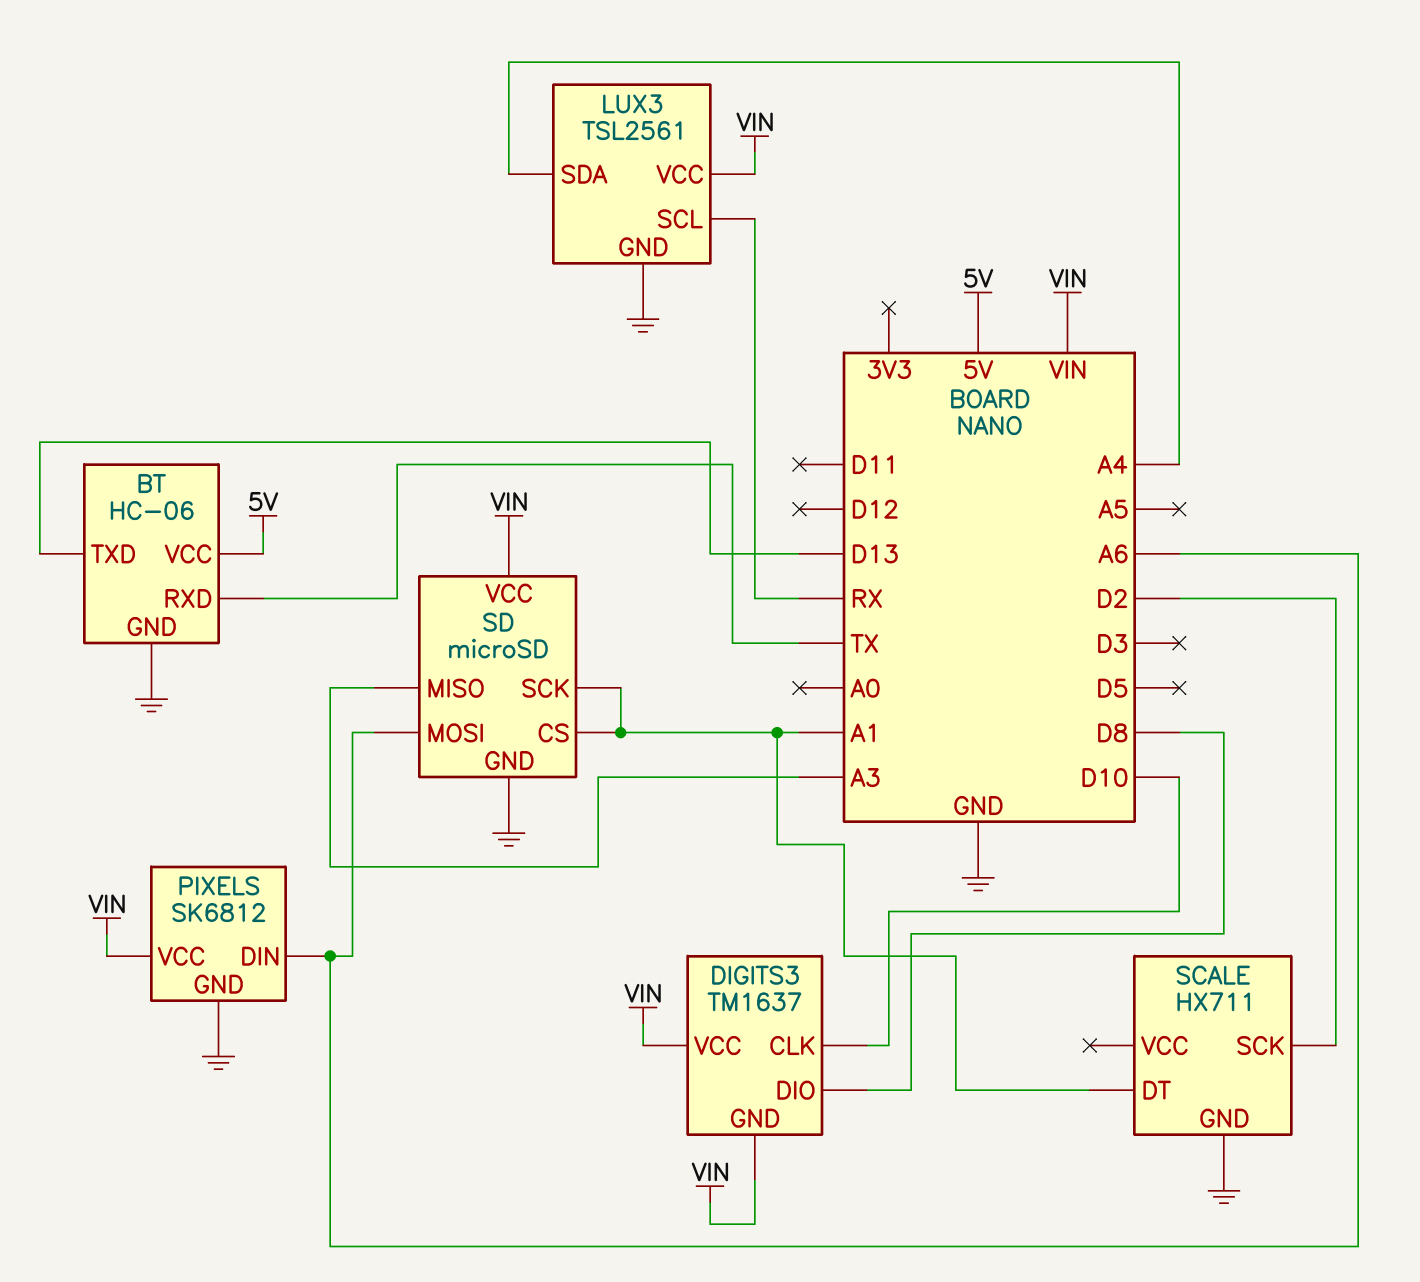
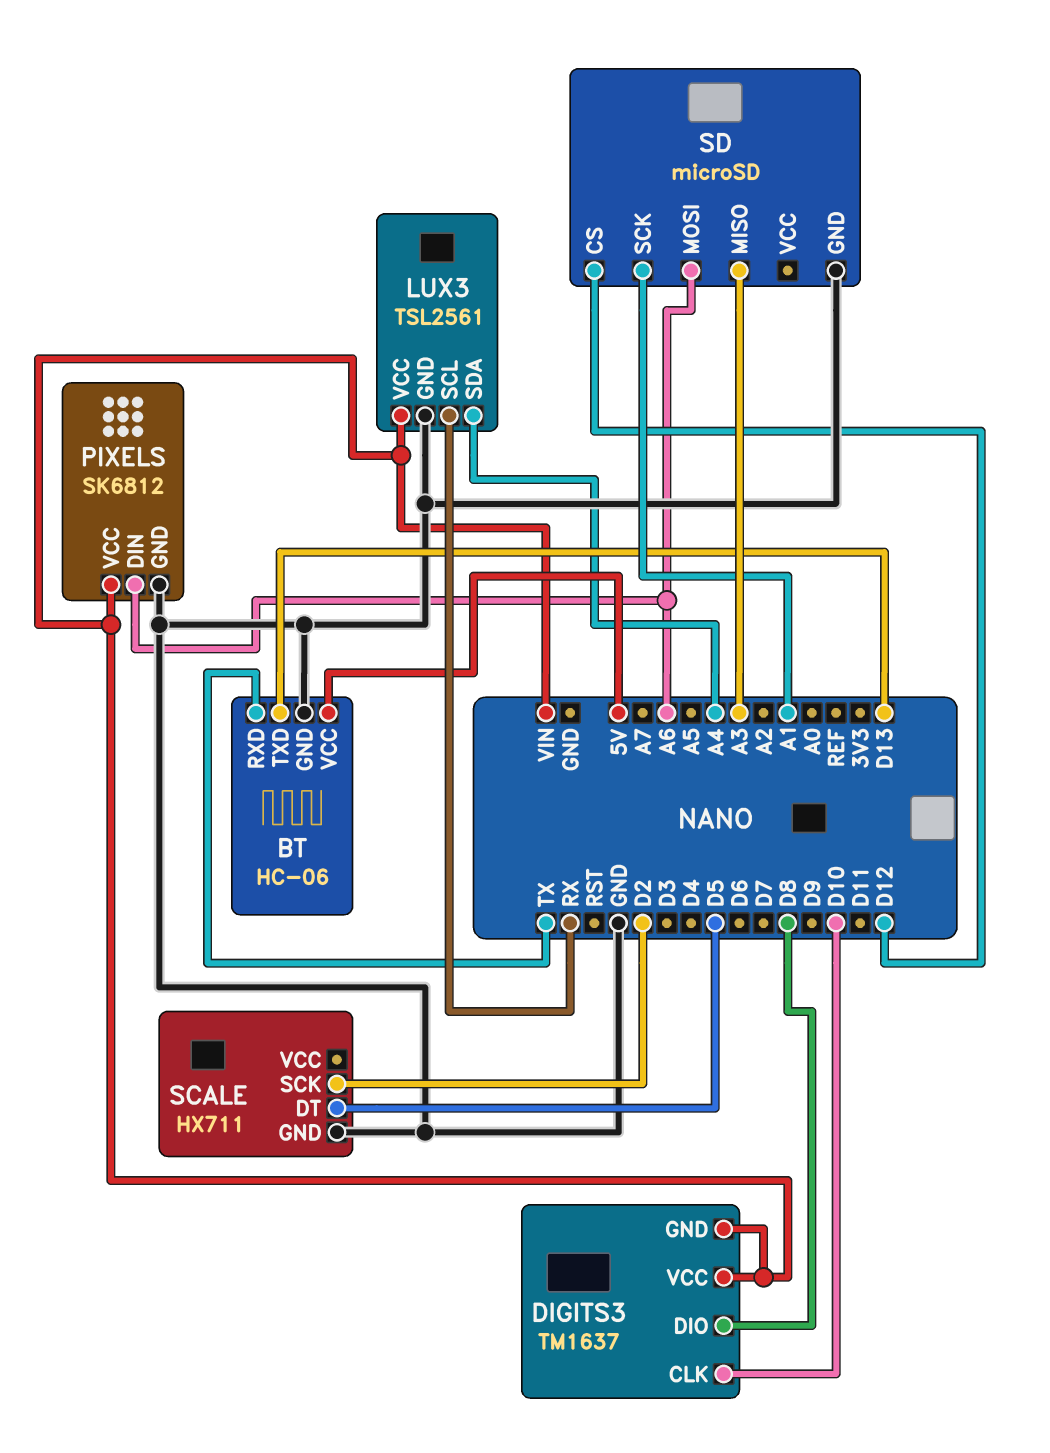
SCALE pin DT: A1 -> D5
SD pin CS: A1 -> D12
SD pin VCC: VIN -> none

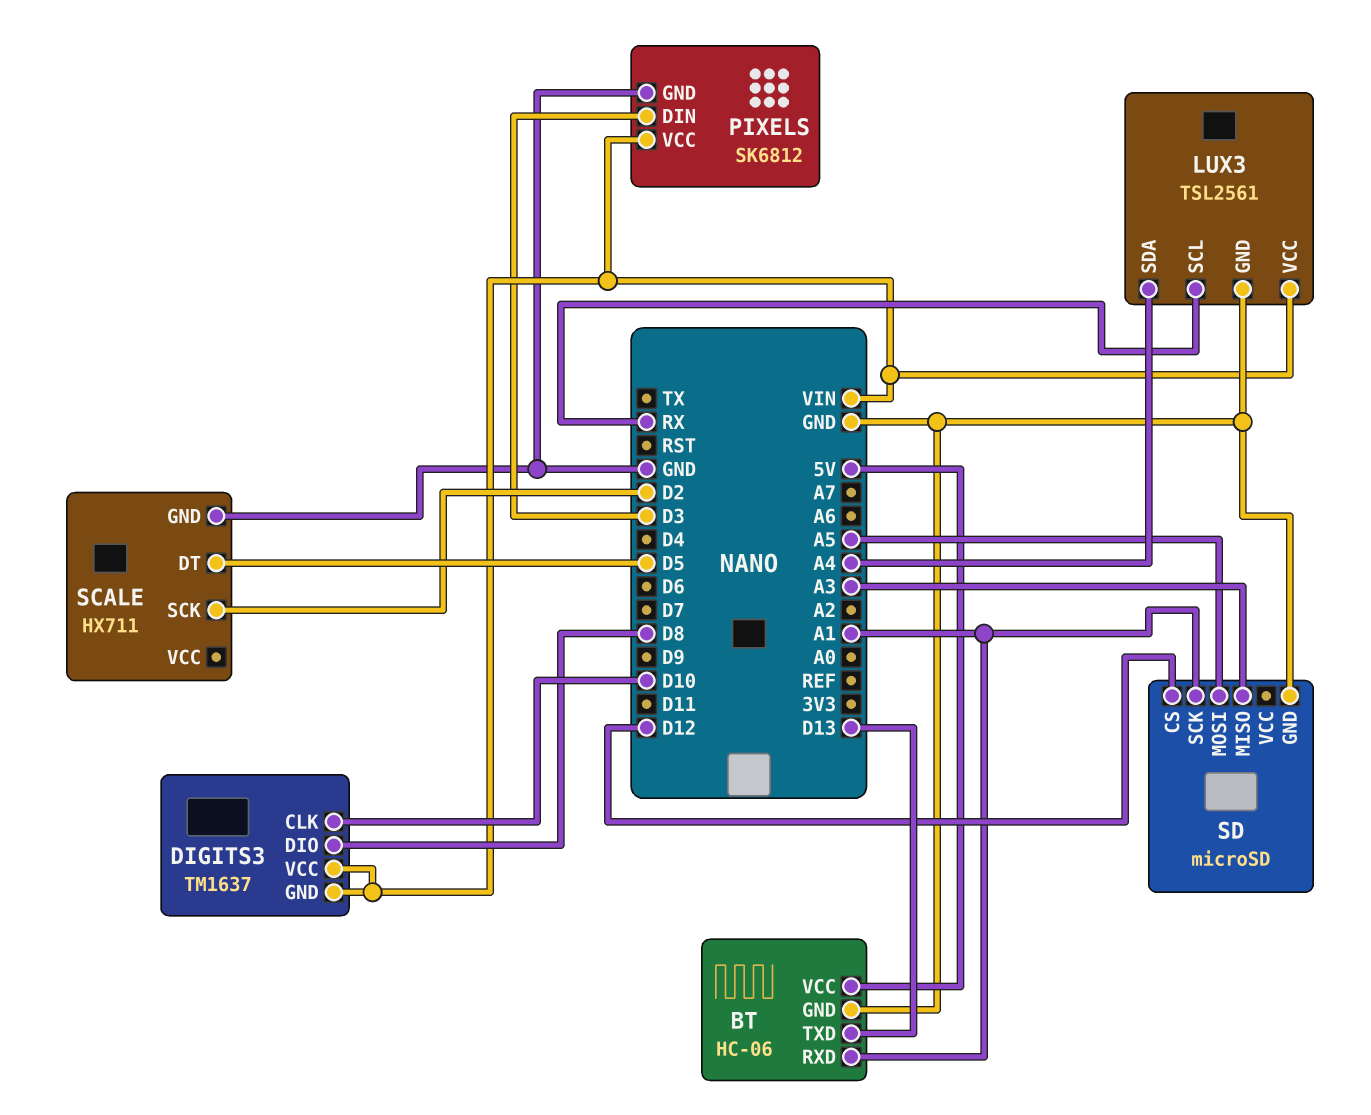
BT pin RXD: TX -> A1
PIXELS pin DIN: A6 -> D3
SD pin MOSI: A6 -> A5

